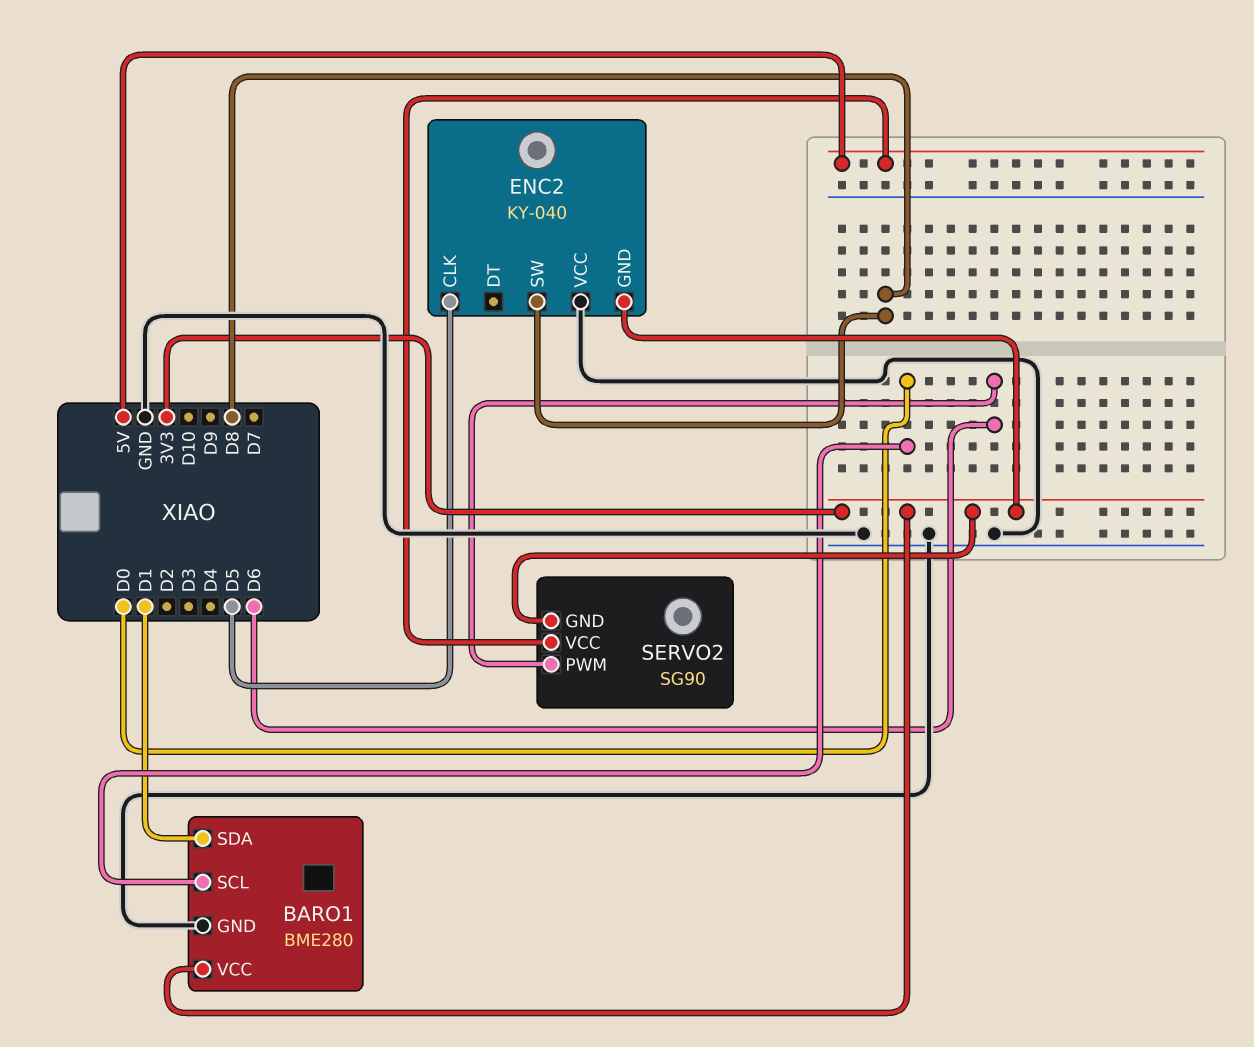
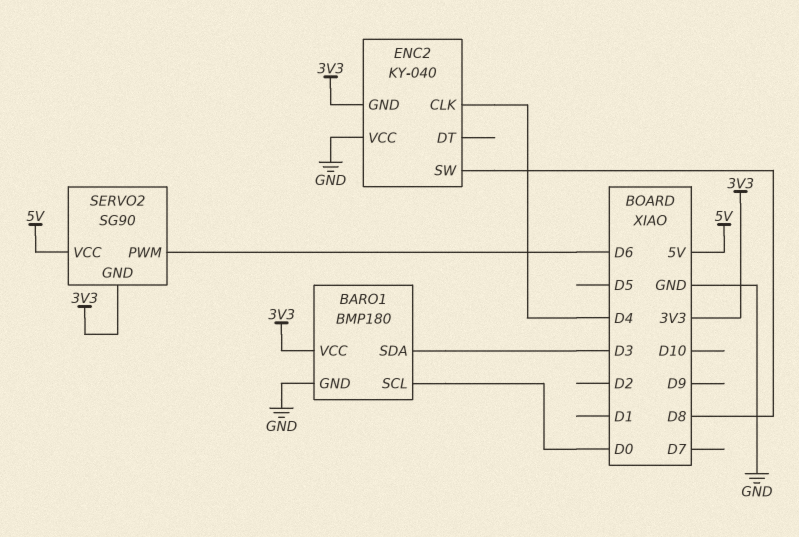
BARO1: BME280 -> BMP180
BARO1 pin SDA: D1 -> D3
ENC2 pin CLK: D5 -> D4

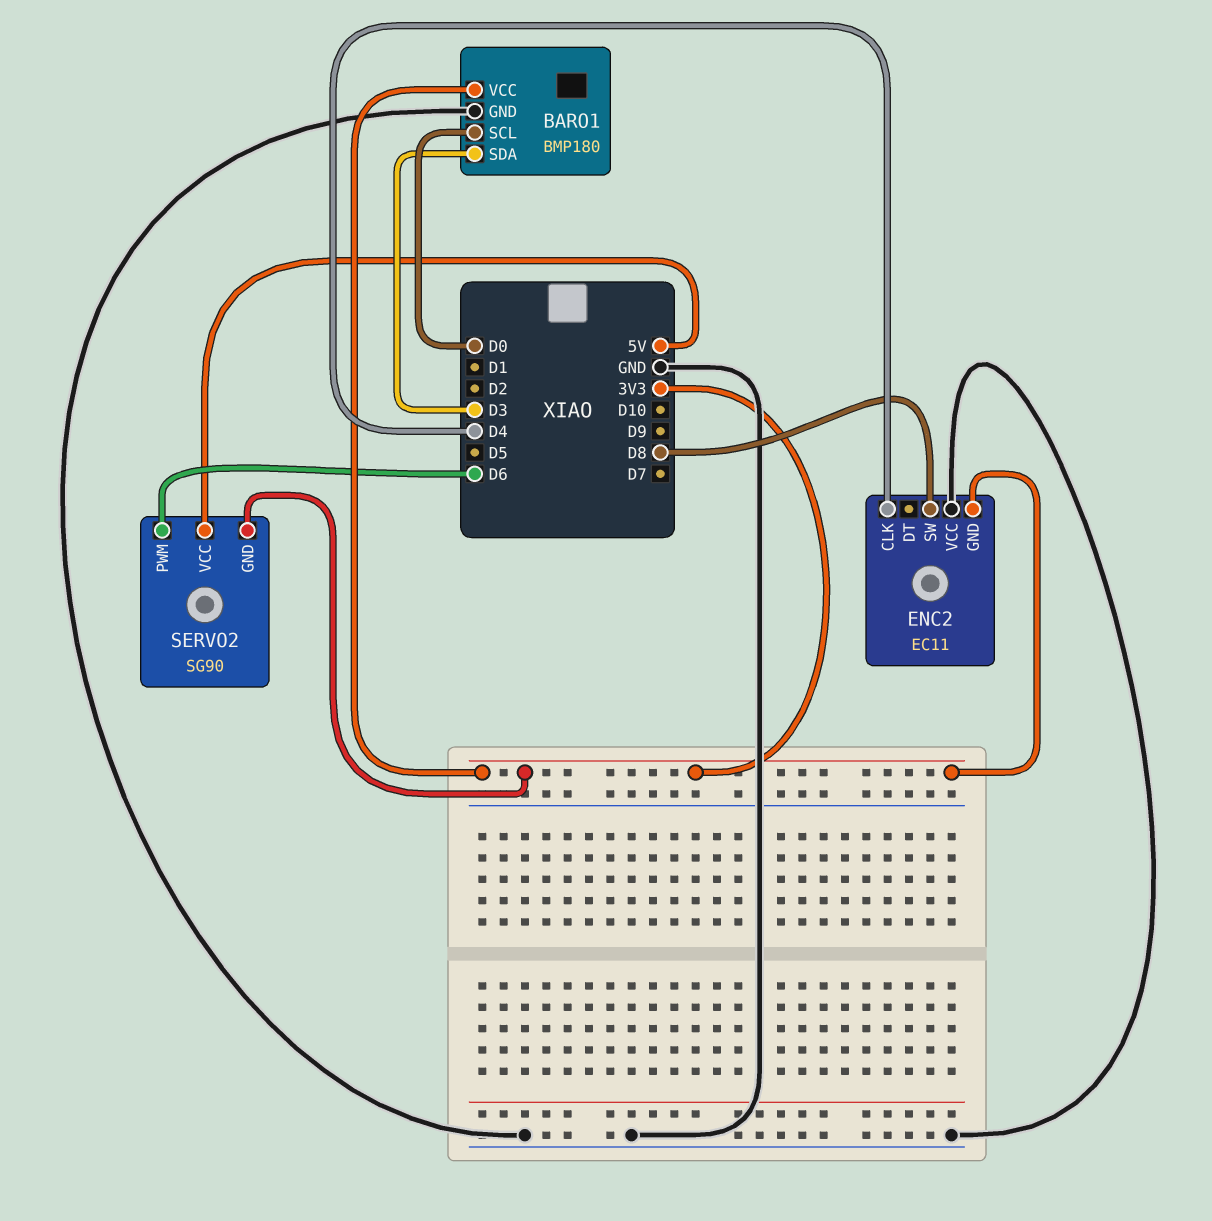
ENC2: KY-040 -> EC11

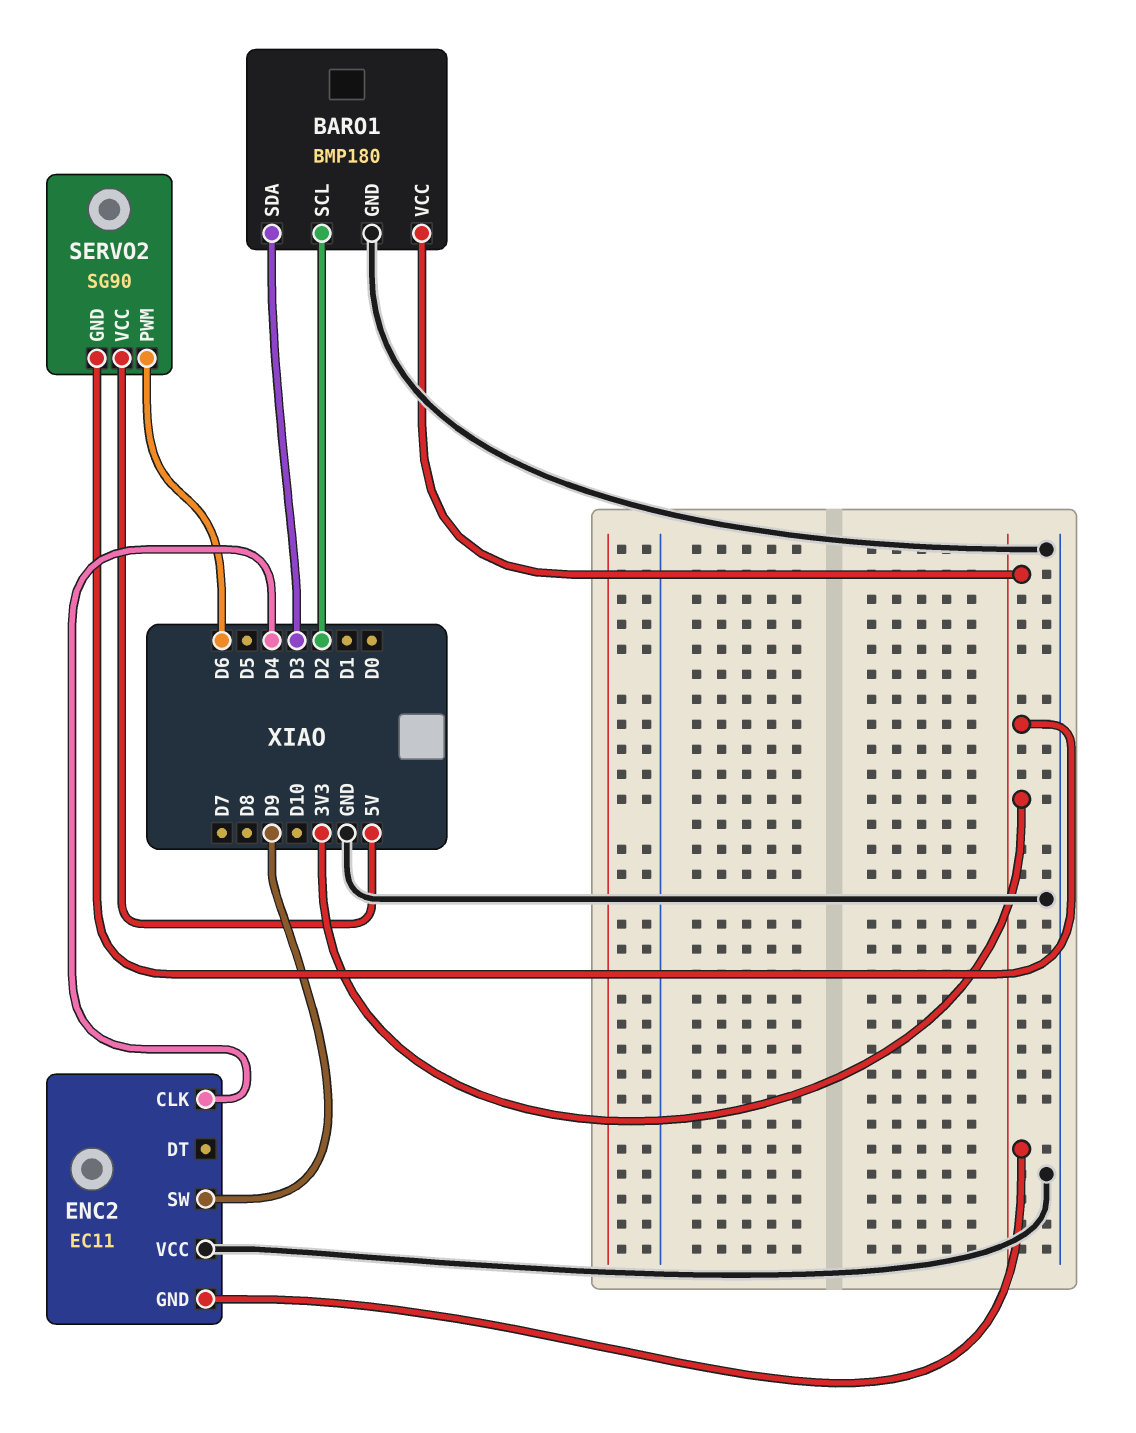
BARO1 pin SCL: D0 -> D2
ENC2 pin SW: D8 -> D9

